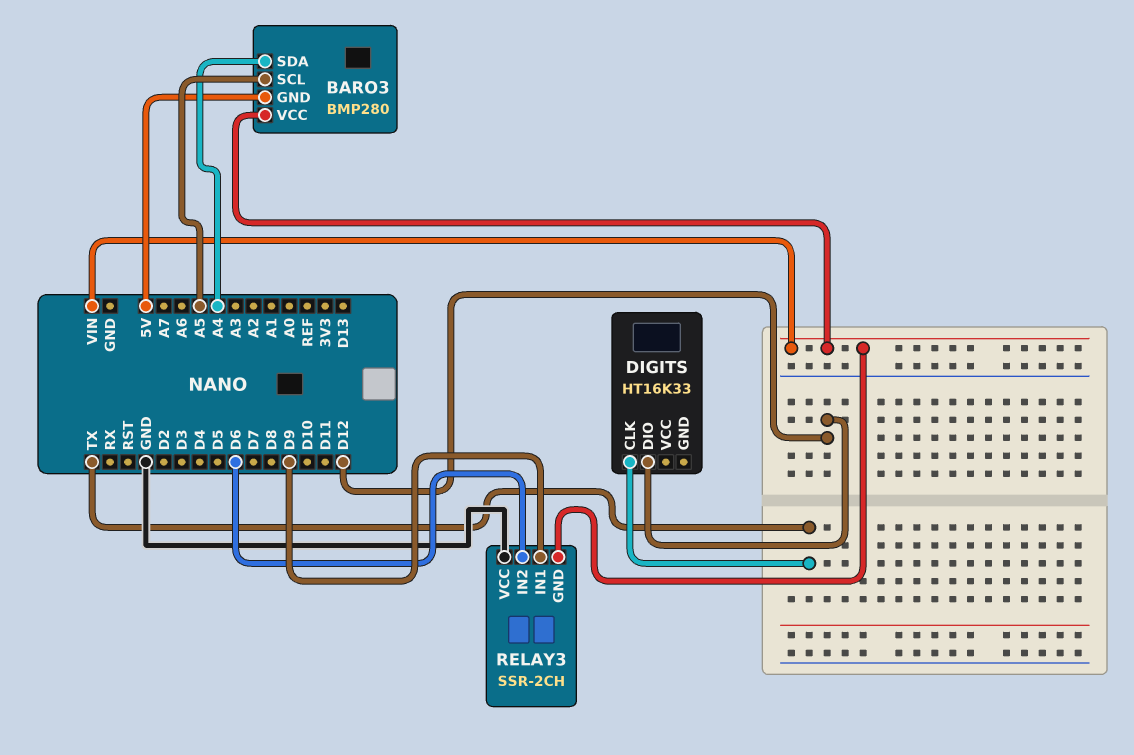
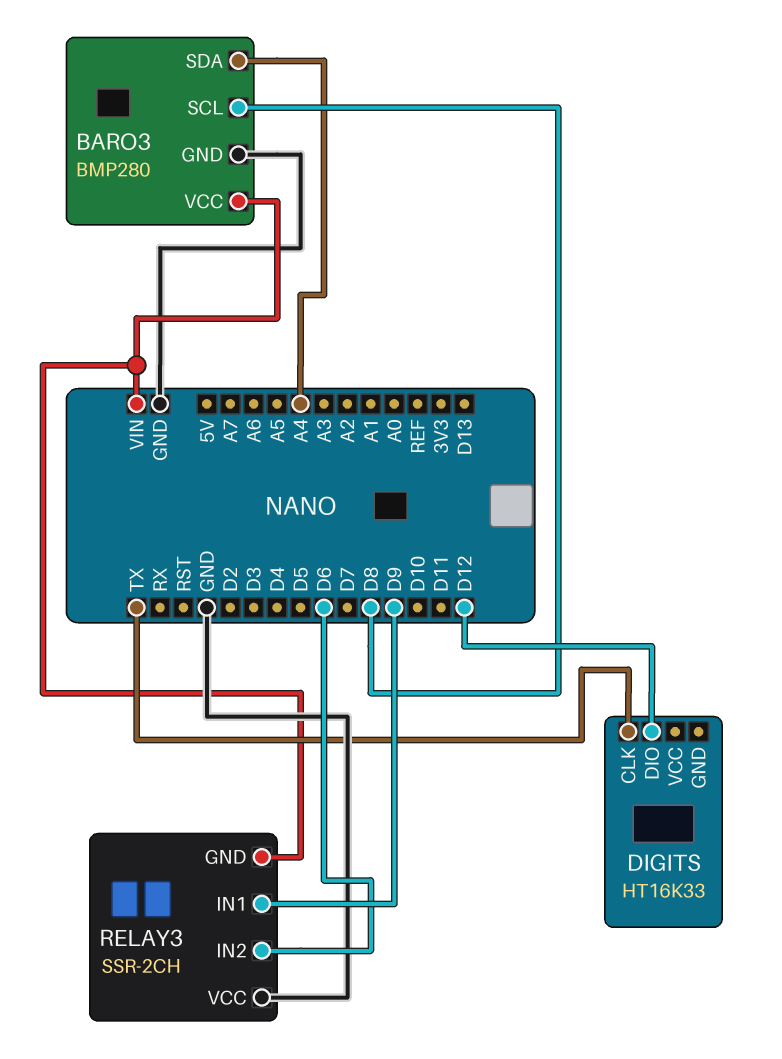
BARO3 pin GND: 5V -> GND
BARO3 pin SCL: A5 -> D8

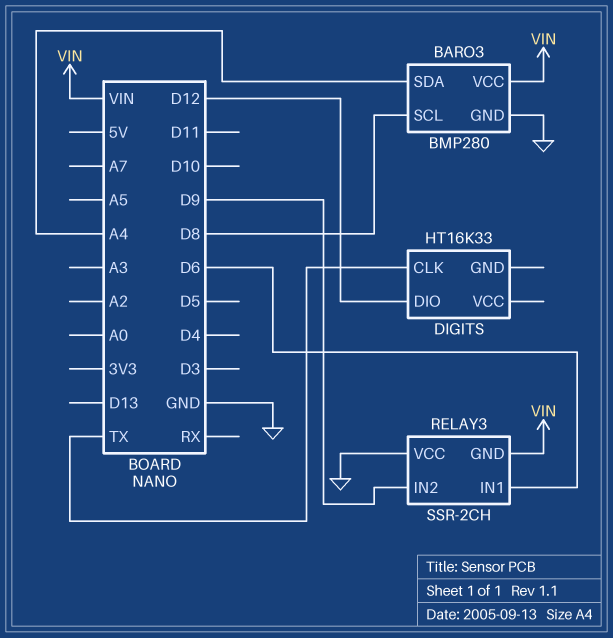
RELAY3 pin IN1: D9 -> D6
RELAY3 pin IN2: D6 -> D9

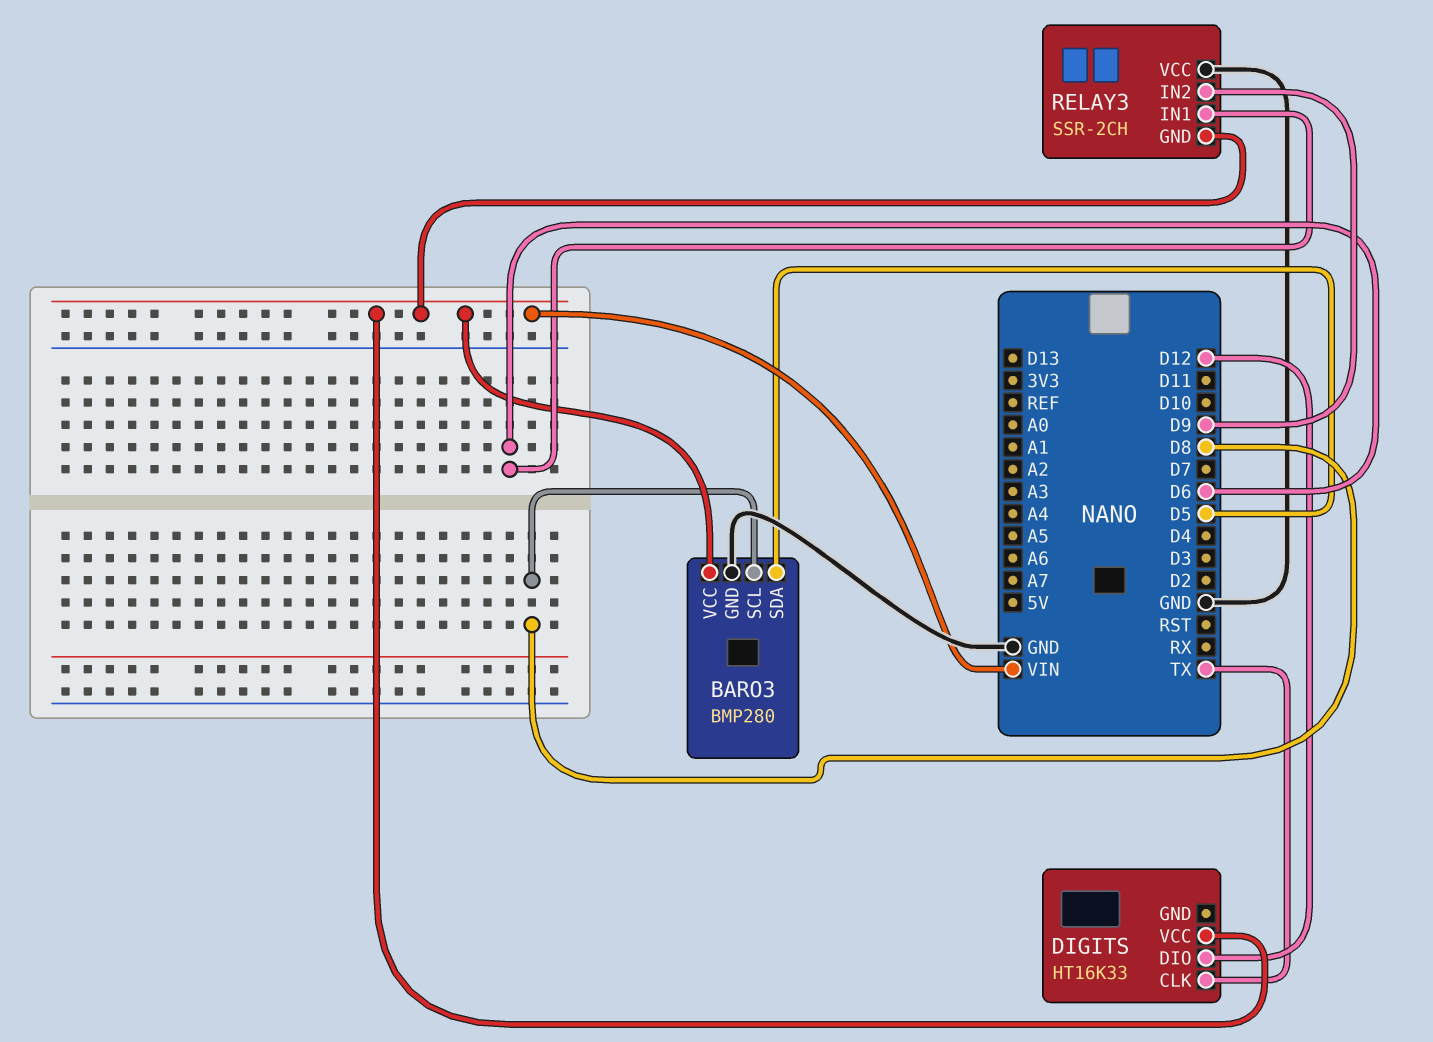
BARO3 pin SDA: A4 -> D5
DIGITS pin VCC: none -> VIN

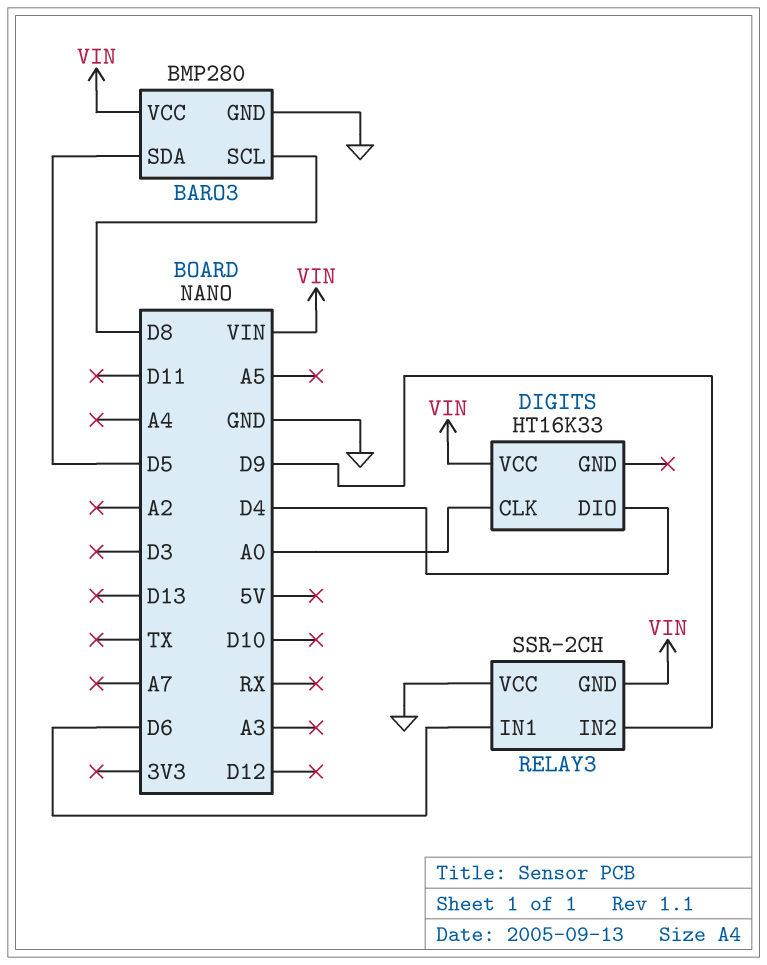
DIGITS pin CLK: TX -> A0
DIGITS pin DIO: D12 -> D4

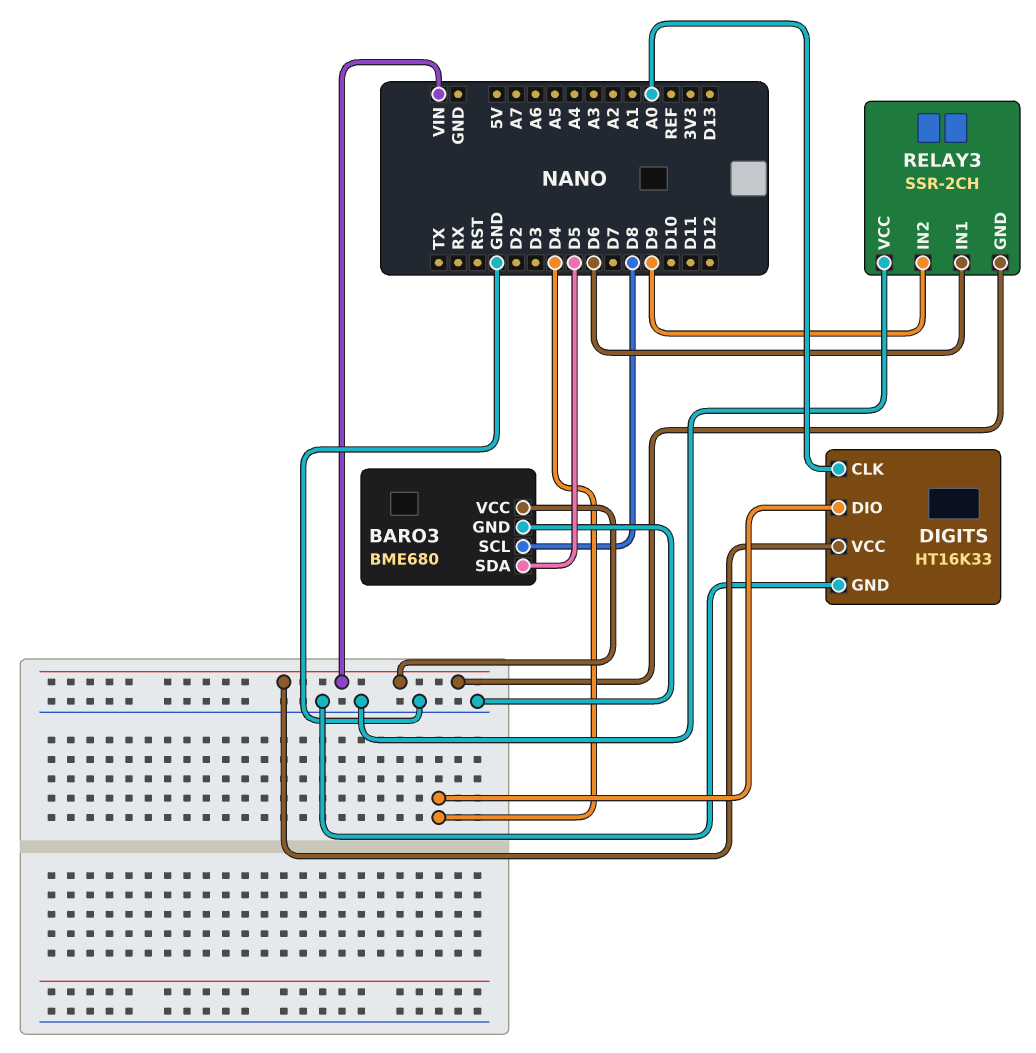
BARO3: BMP280 -> BME680
DIGITS pin GND: none -> GND

